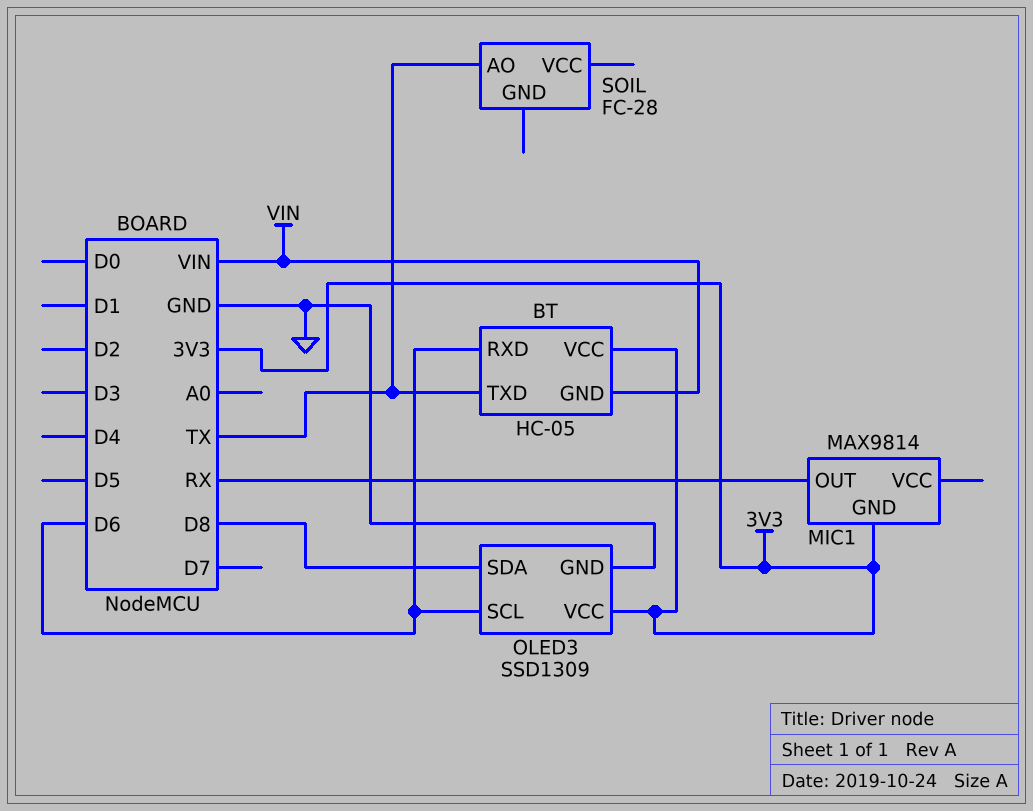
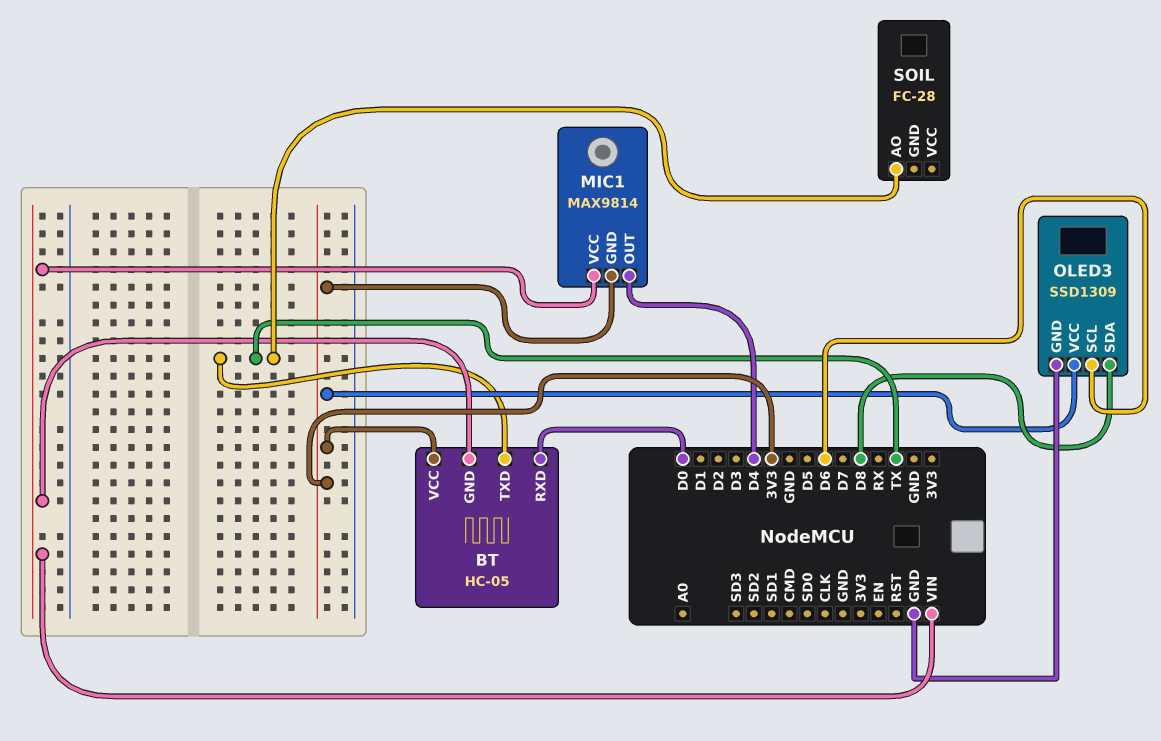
BT pin RXD: D6 -> D0
MIC1 pin OUT: RX -> D4
MIC1 pin VCC: none -> VIN

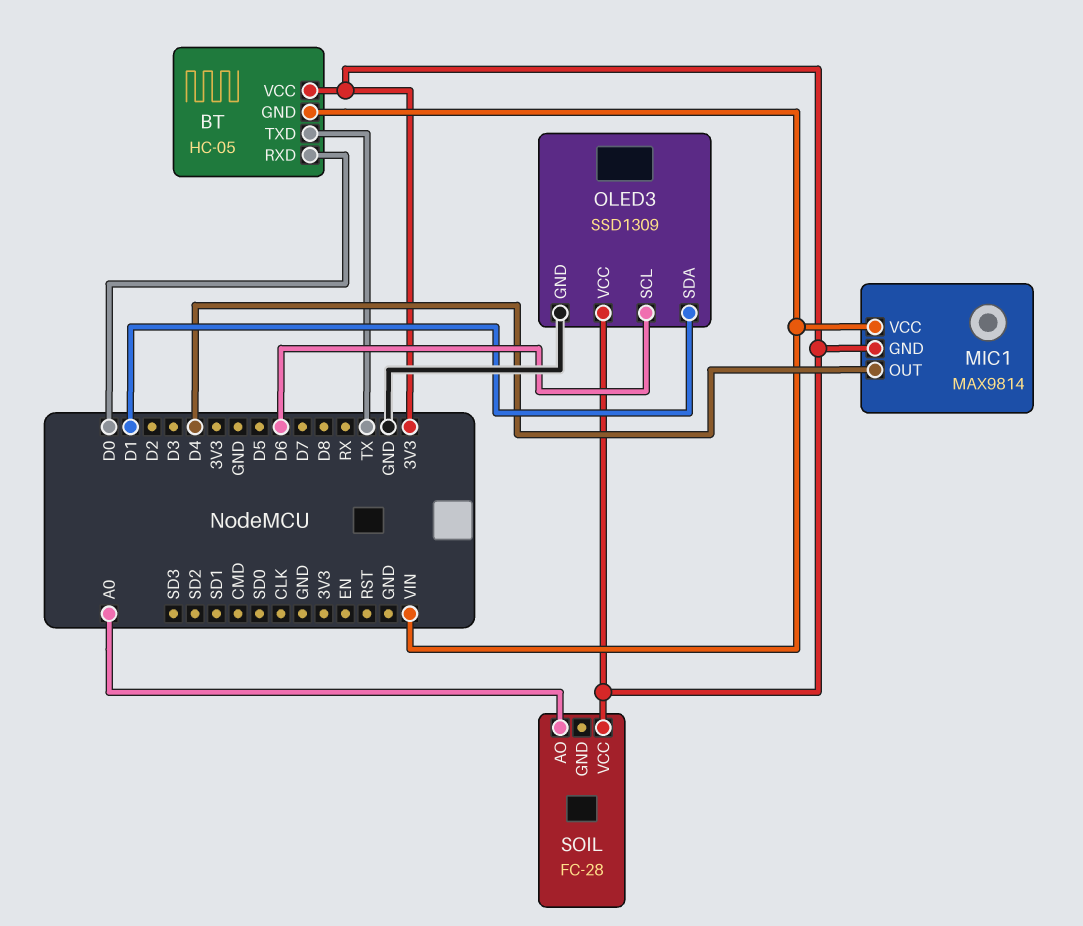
OLED3 pin SDA: D8 -> D1
SOIL pin AO: TX -> A0
SOIL pin VCC: none -> 3V3

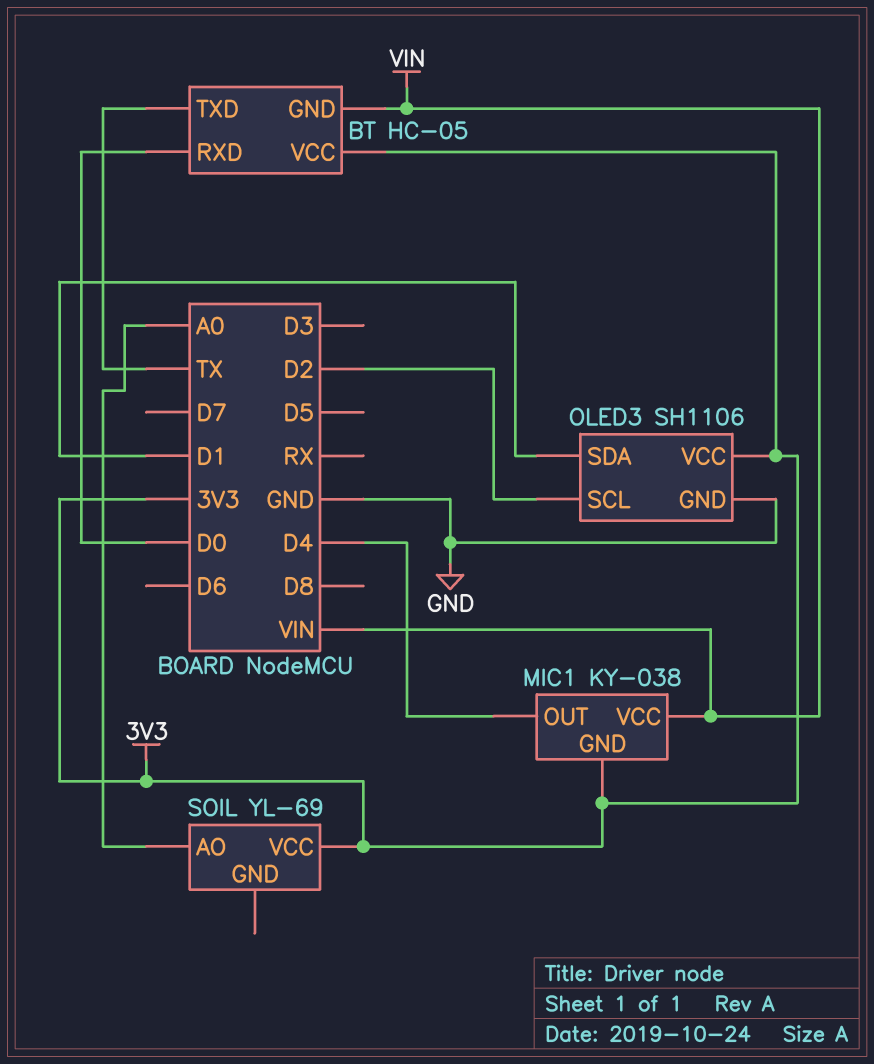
MIC1: MAX9814 -> KY-038
OLED3: SSD1309 -> SH1106
OLED3 pin SCL: D6 -> D2
SOIL: FC-28 -> YL-69

